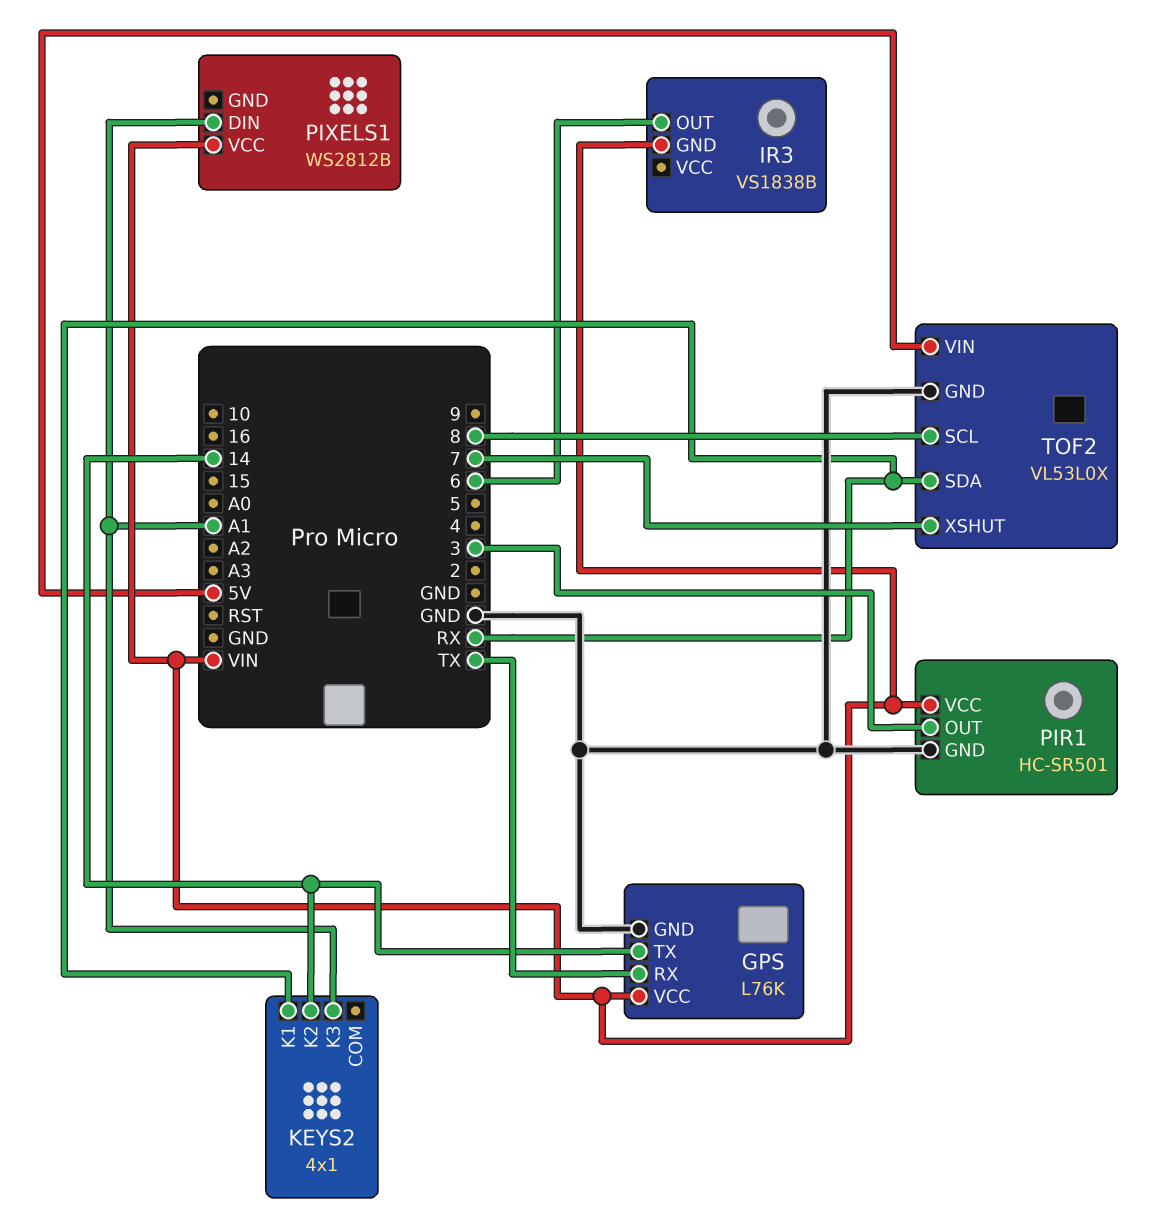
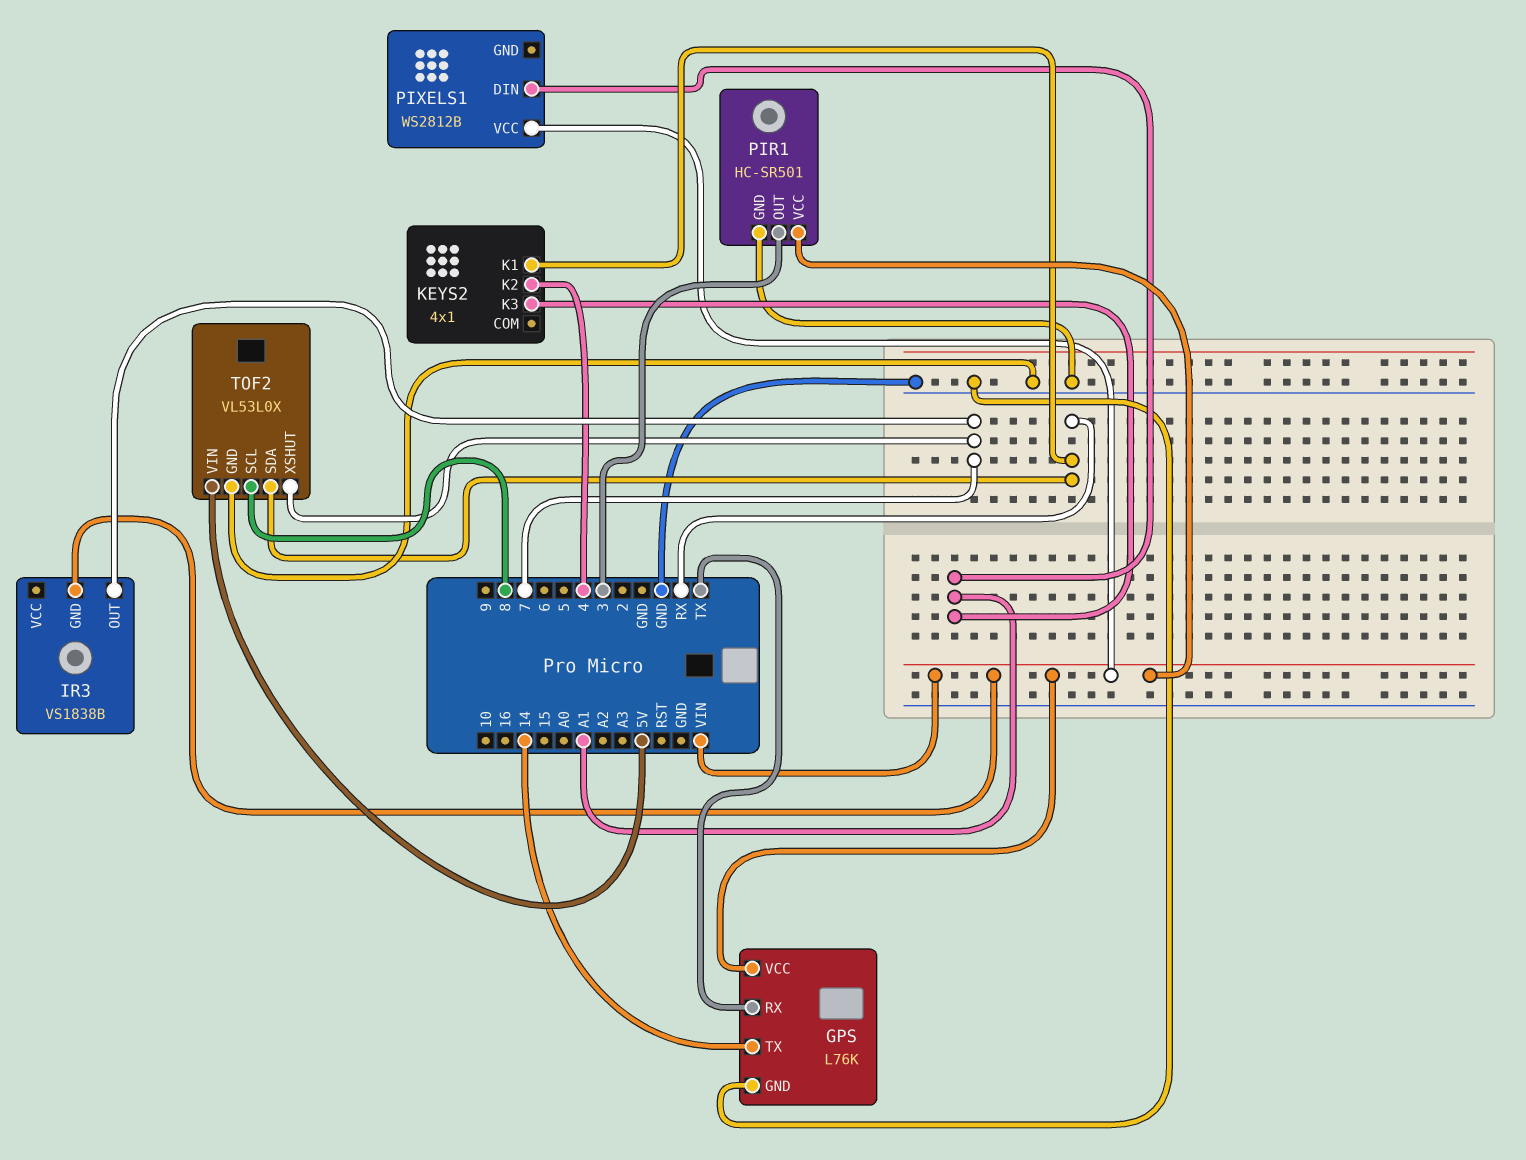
IR3 pin OUT: 6 -> 7
KEYS2 pin K2: 14 -> 4

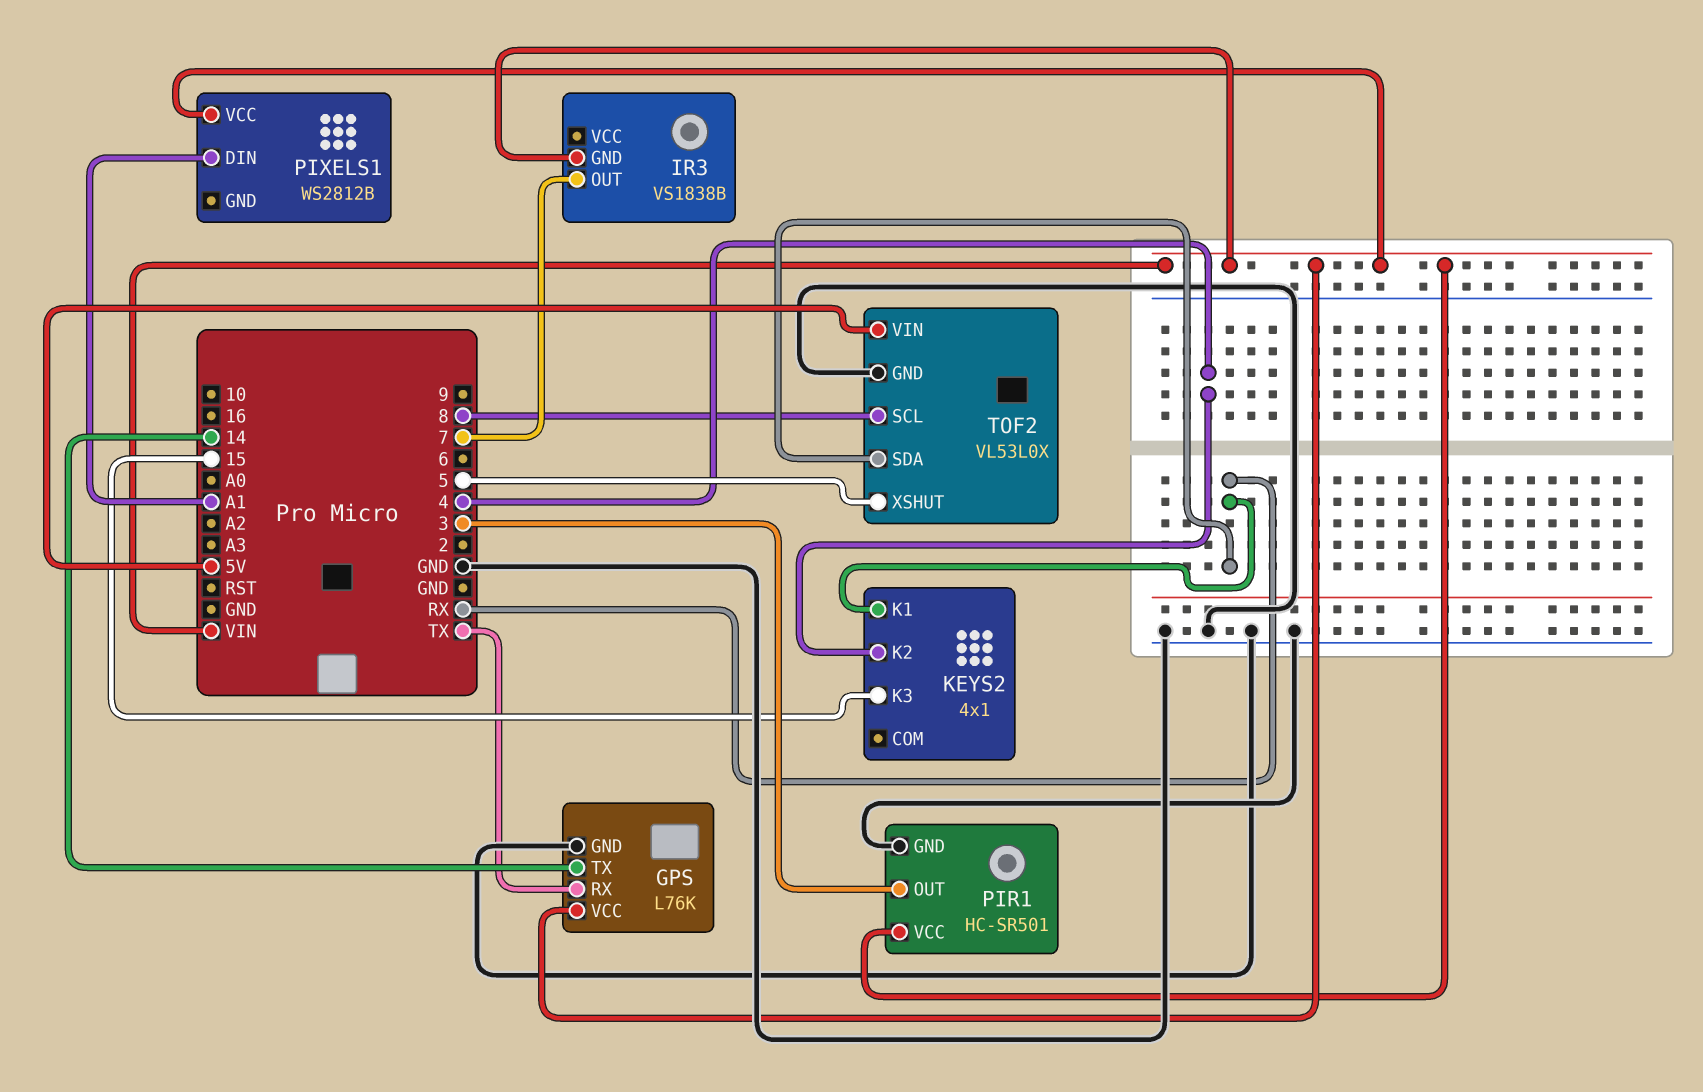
KEYS2 pin K3: A1 -> 15
TOF2 pin XSHUT: 7 -> 5

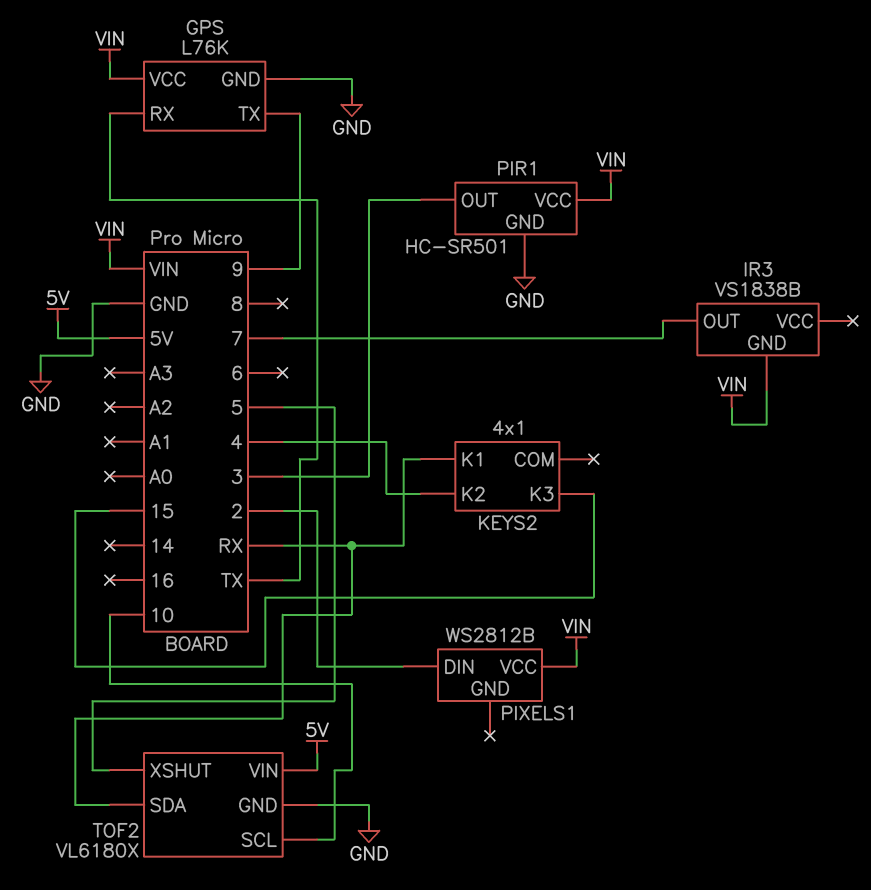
GPS pin TX: 14 -> 9
PIXELS1 pin DIN: A1 -> 2
TOF2: VL53L0X -> VL6180X
TOF2 pin SCL: 8 -> 10

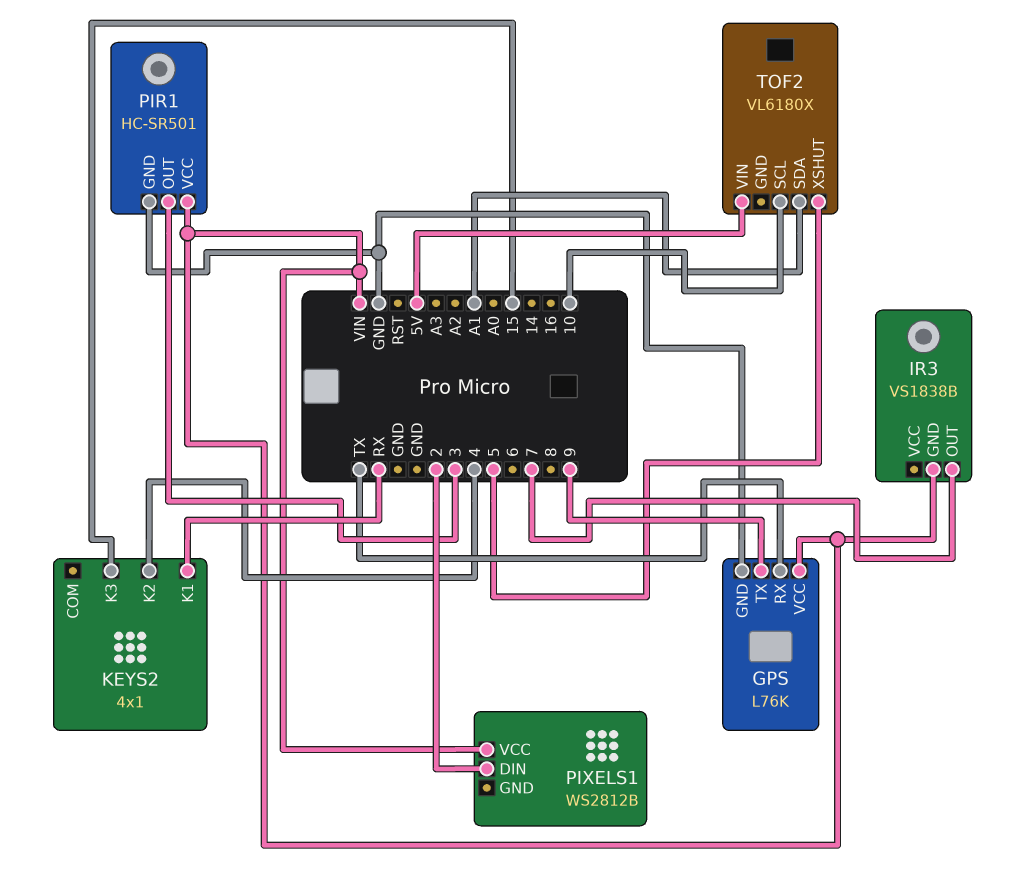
TOF2 pin GND: GND -> none
TOF2 pin SDA: RX -> A1

